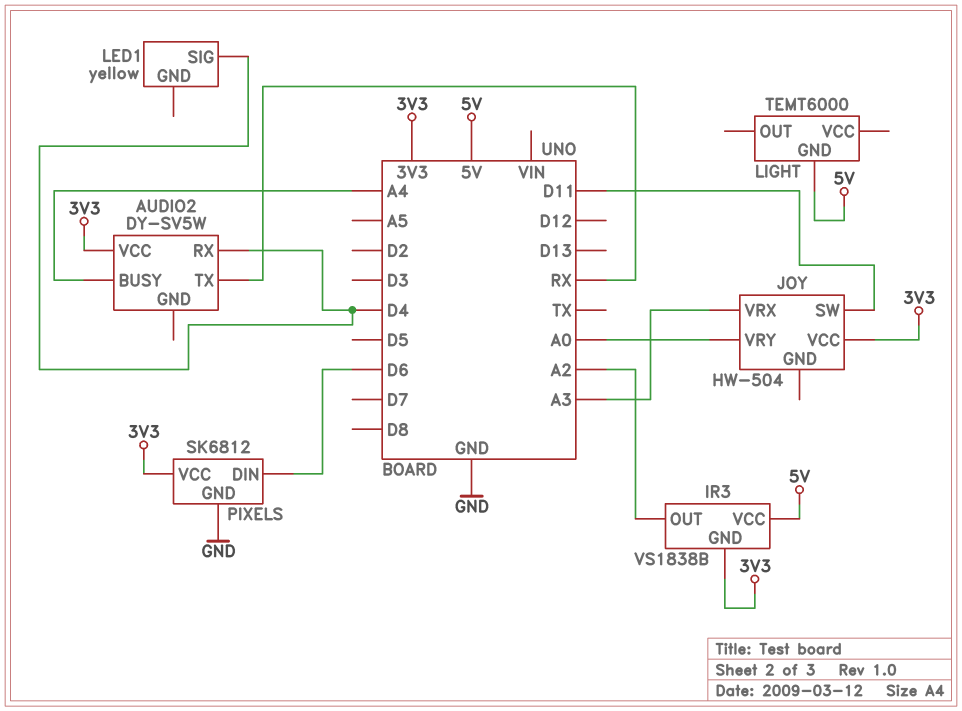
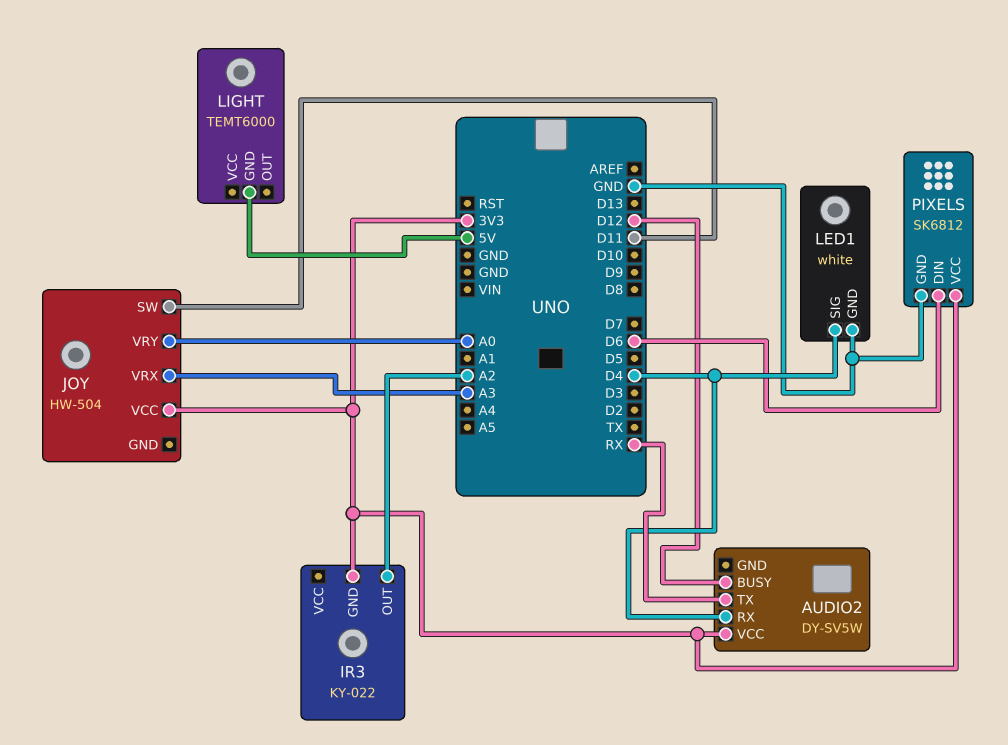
AUDIO2 pin BUSY: A4 -> D12
IR3: VS1838B -> KY-022
IR3 pin VCC: 5V -> none
LED1: yellow -> white
LED1 pin GND: none -> GND

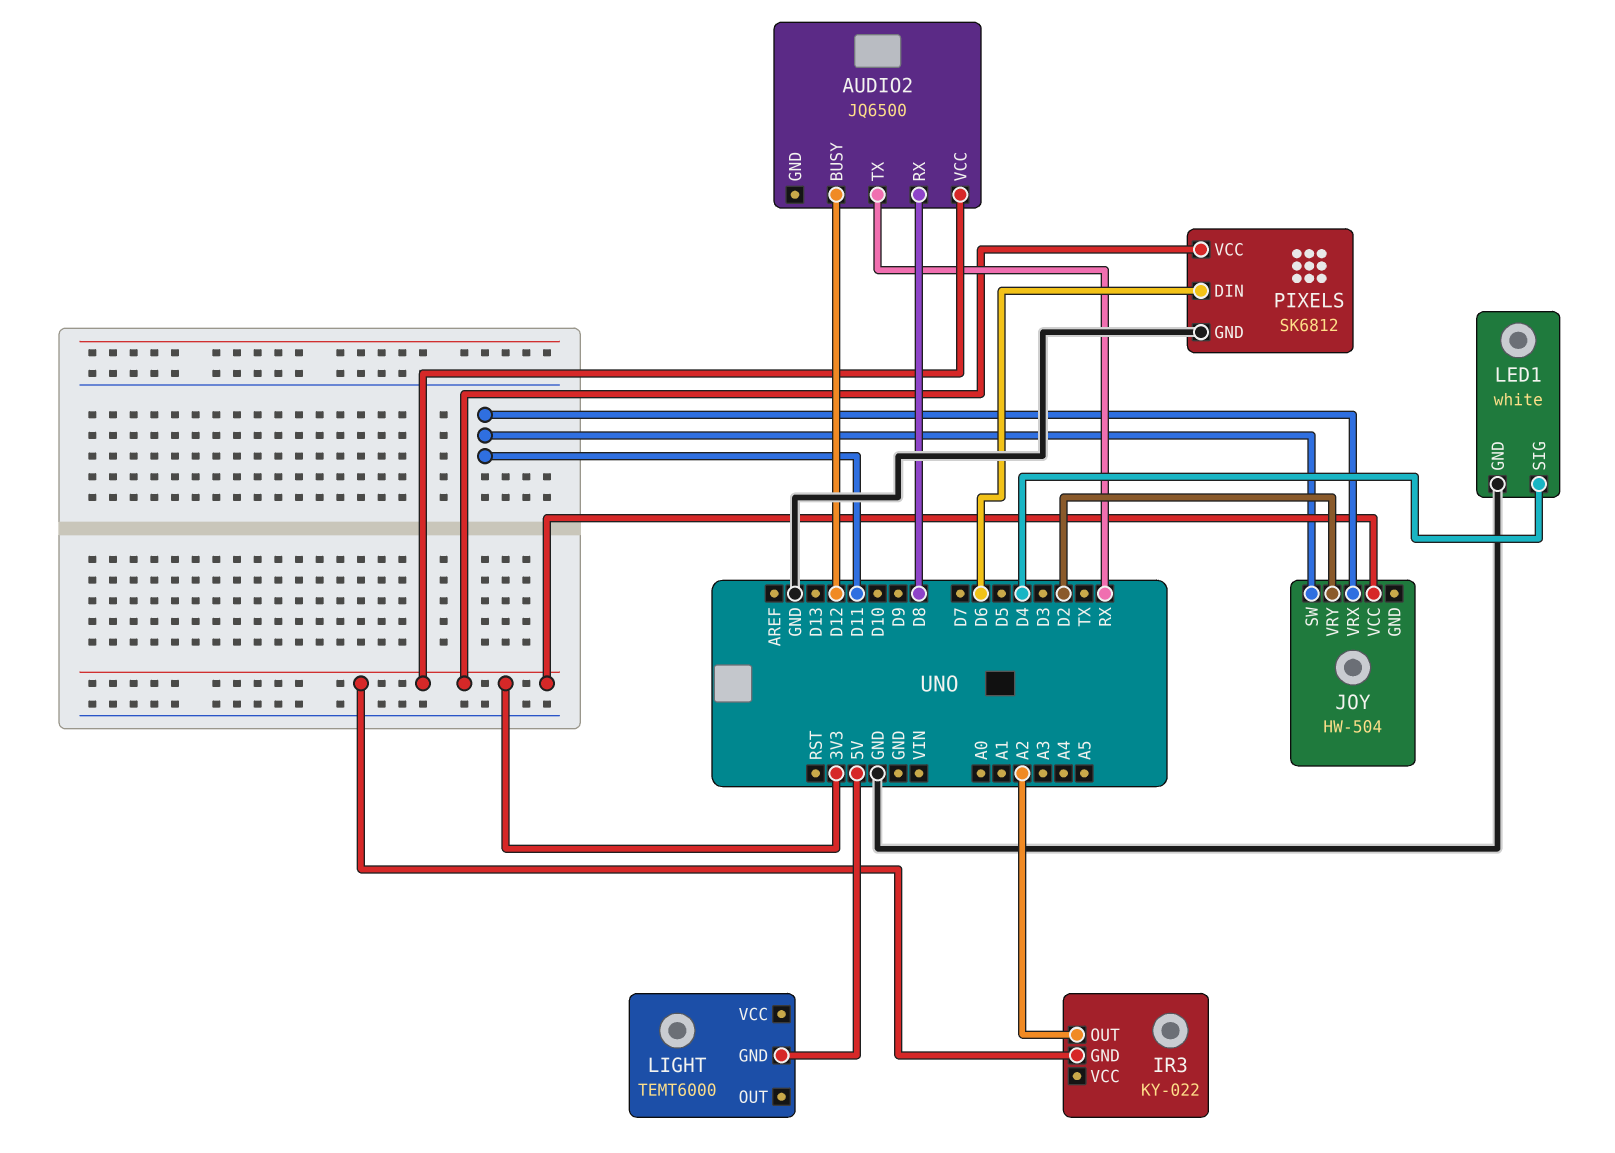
AUDIO2: DY-SV5W -> JQ6500
AUDIO2 pin RX: D4 -> D8
JOY pin VRX: A3 -> D11
JOY pin VRY: A0 -> D2

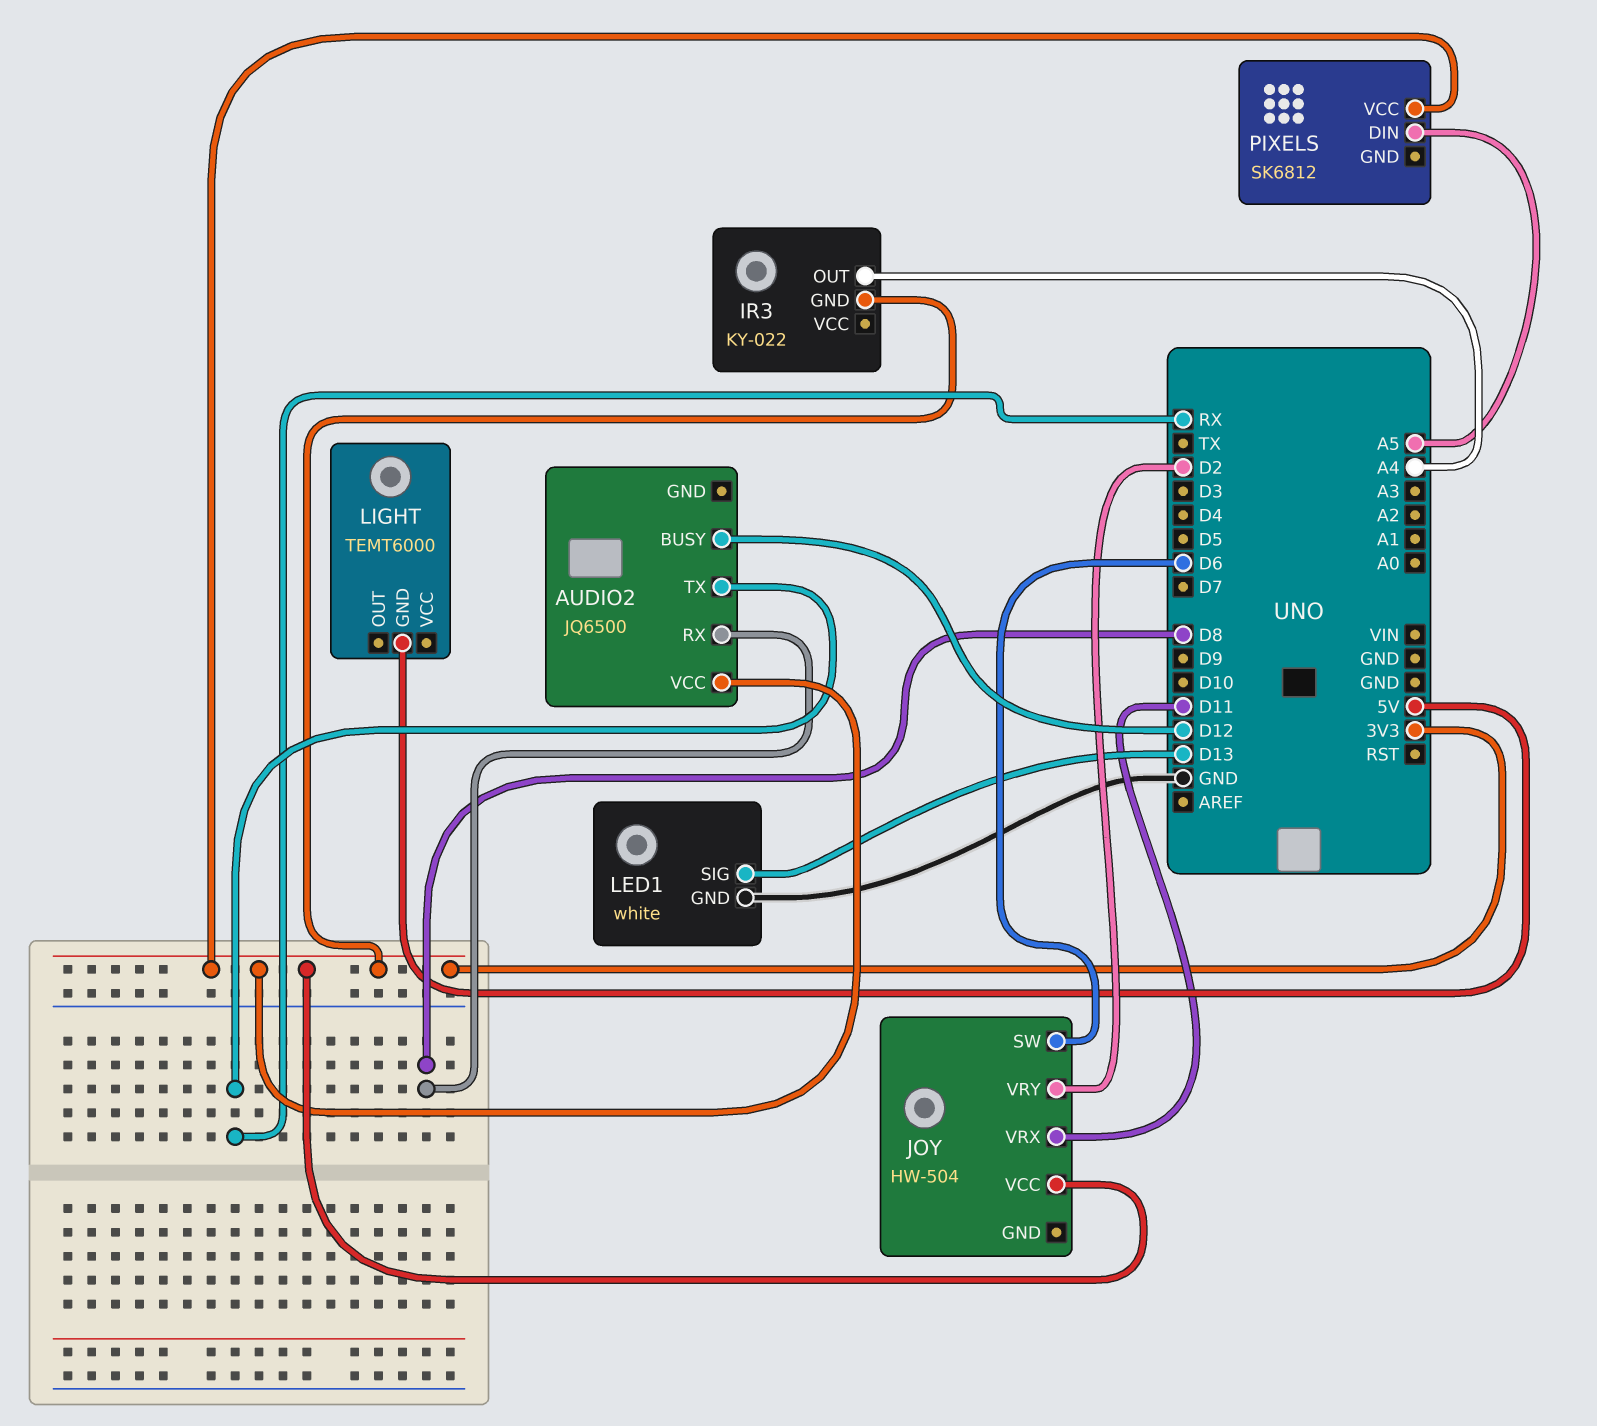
IR3 pin OUT: A2 -> A4
JOY pin SW: D11 -> D6
LED1 pin SIG: D4 -> D13
PIXELS pin DIN: D6 -> A5
PIXELS pin GND: GND -> none

